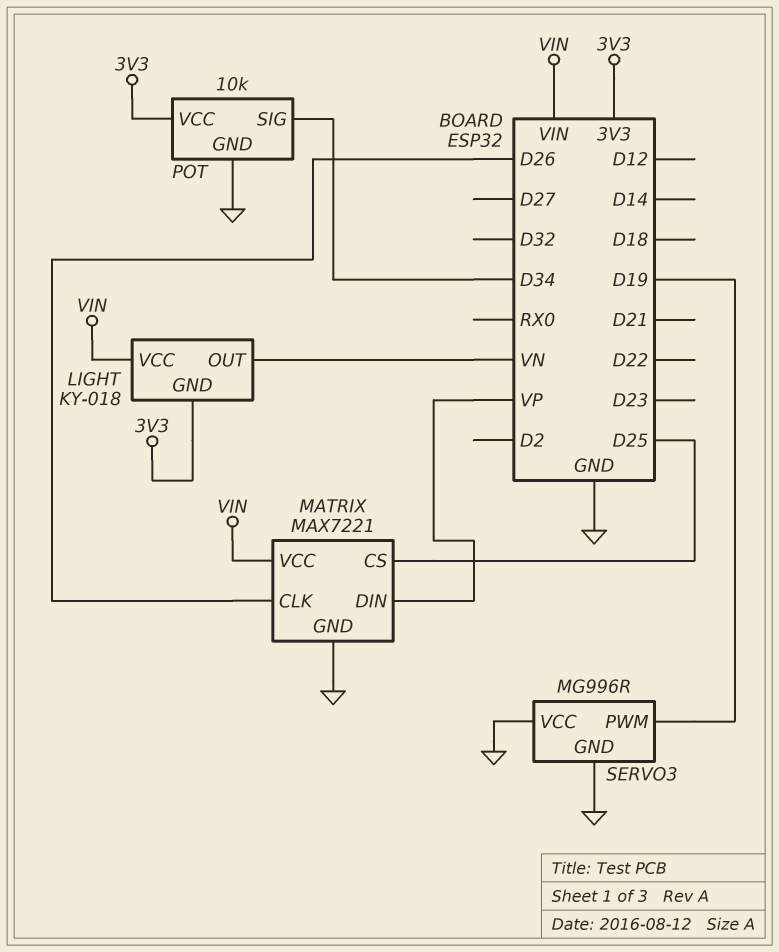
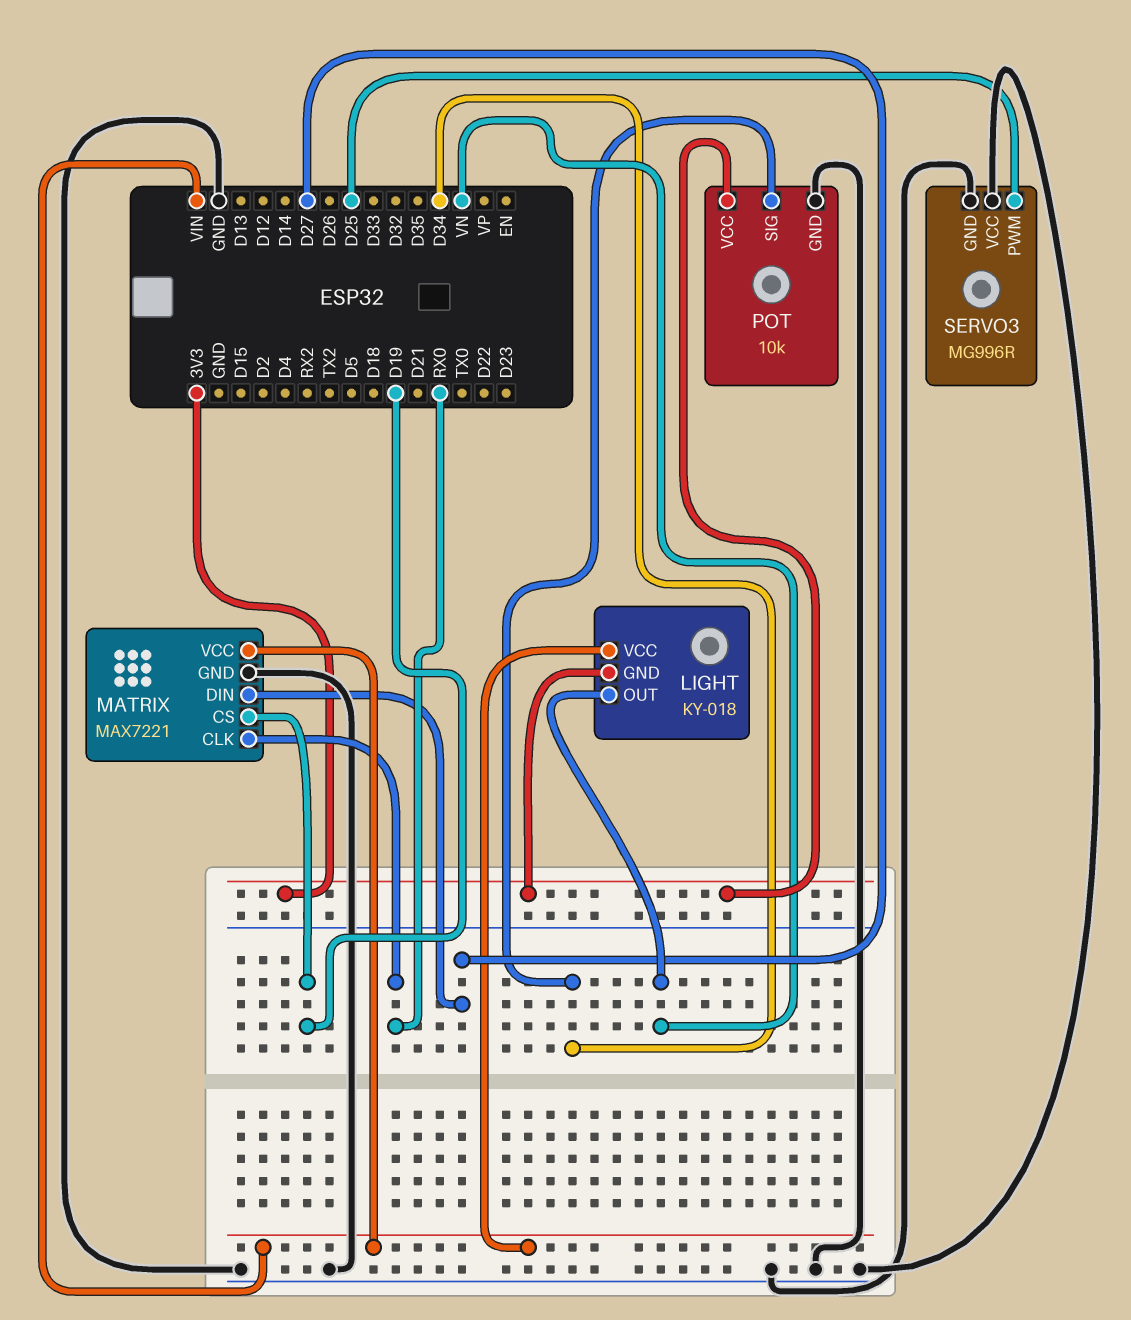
MATRIX pin CLK: D26 -> RX0
MATRIX pin CS: D25 -> D19
MATRIX pin DIN: VP -> D27
SERVO3 pin PWM: D19 -> D25

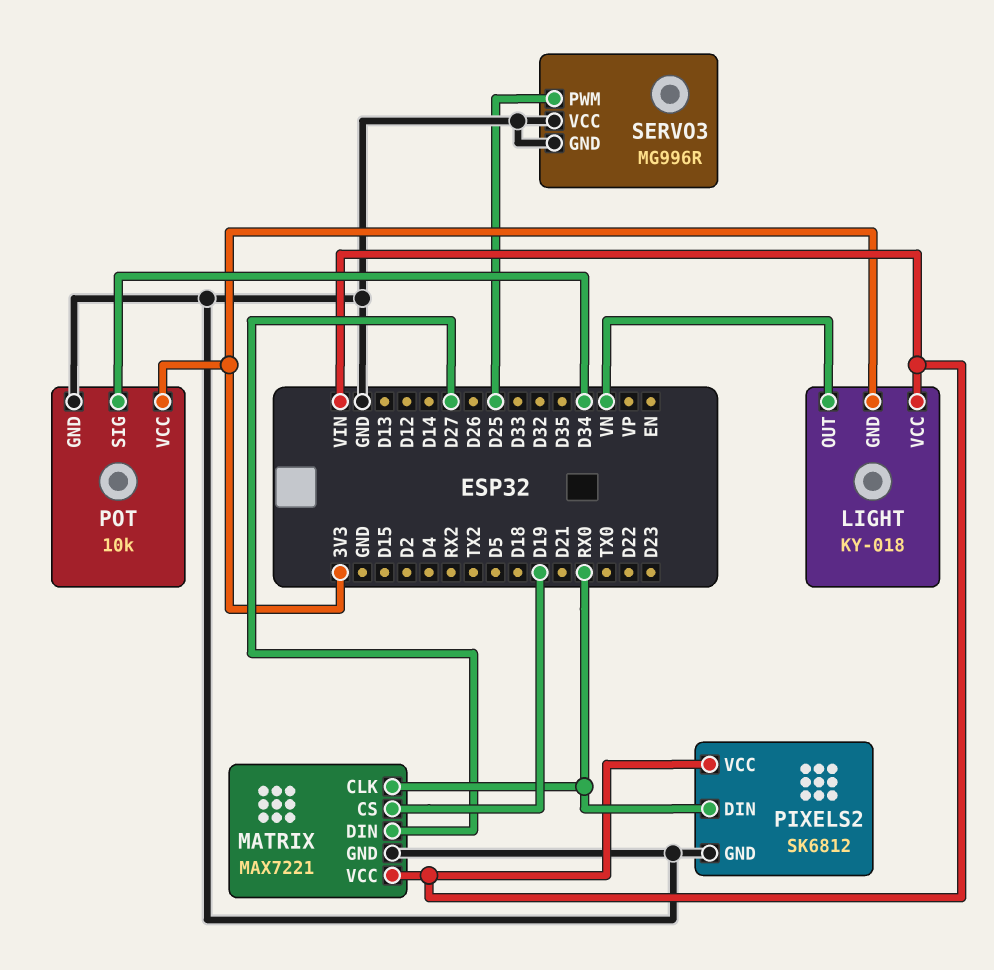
PIXELS2: none -> SK6812
PIXELS2 pin DIN: none -> RX0
PIXELS2 pin GND: none -> GND
PIXELS2 pin VCC: none -> VIN

